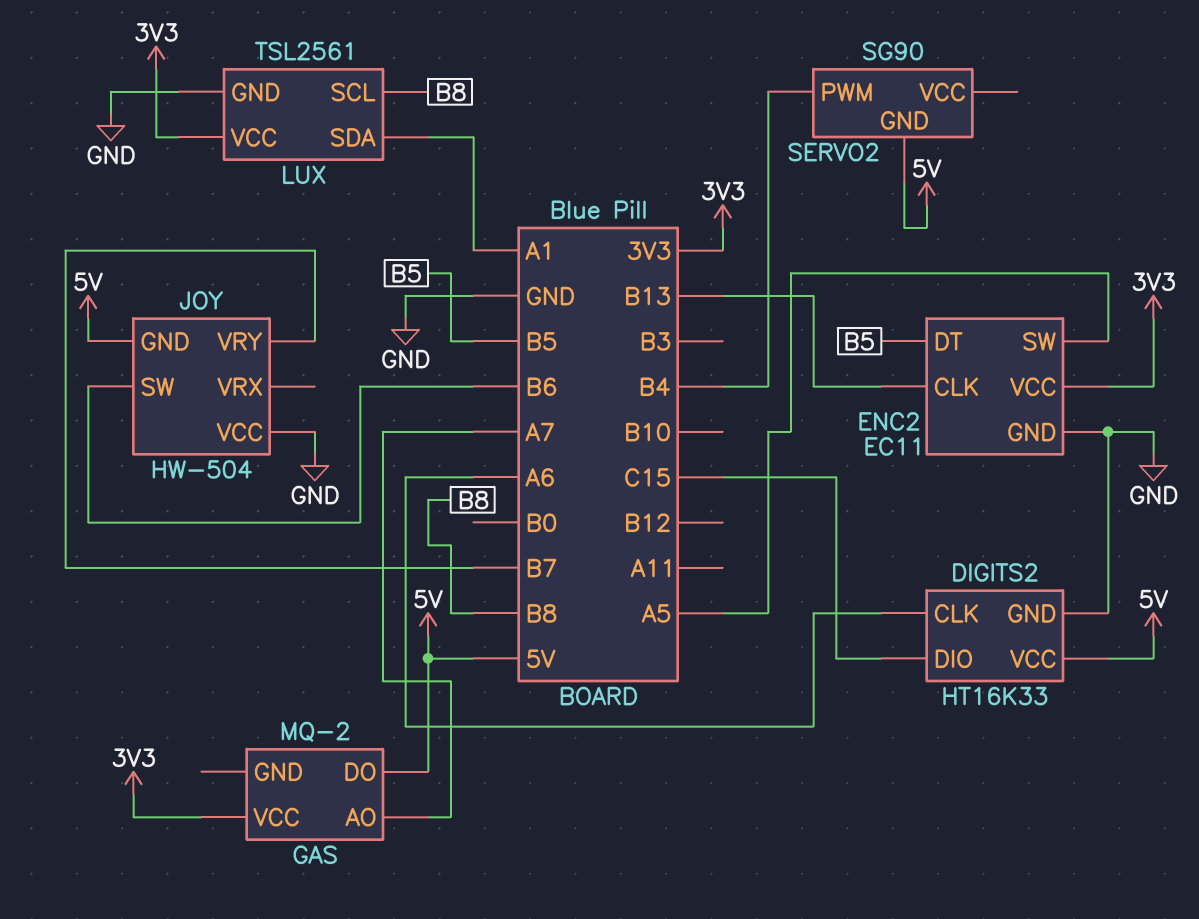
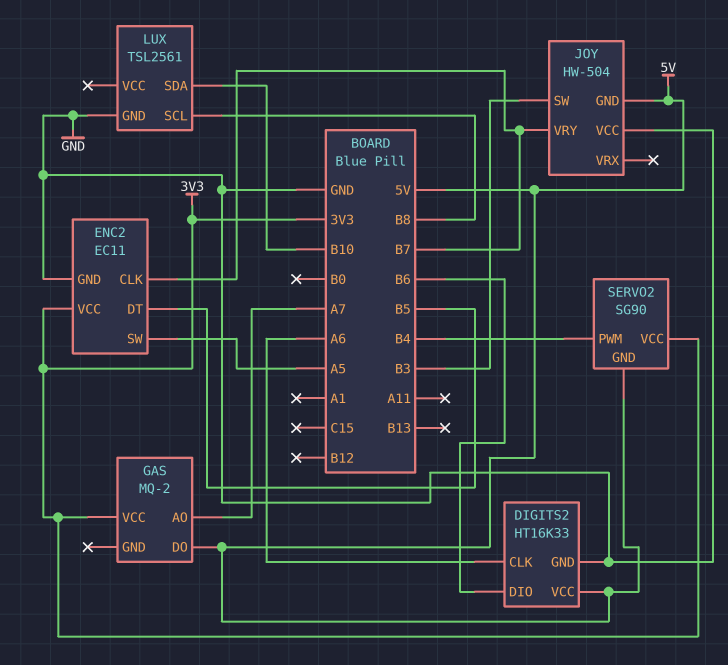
DIGITS2 pin DIO: C15 -> B6
ENC2 pin CLK: B13 -> B7
JOY pin SW: B6 -> B3
LUX pin SDA: A1 -> B10
LUX pin VCC: 3V3 -> none
SERVO2 pin VCC: none -> 3V3

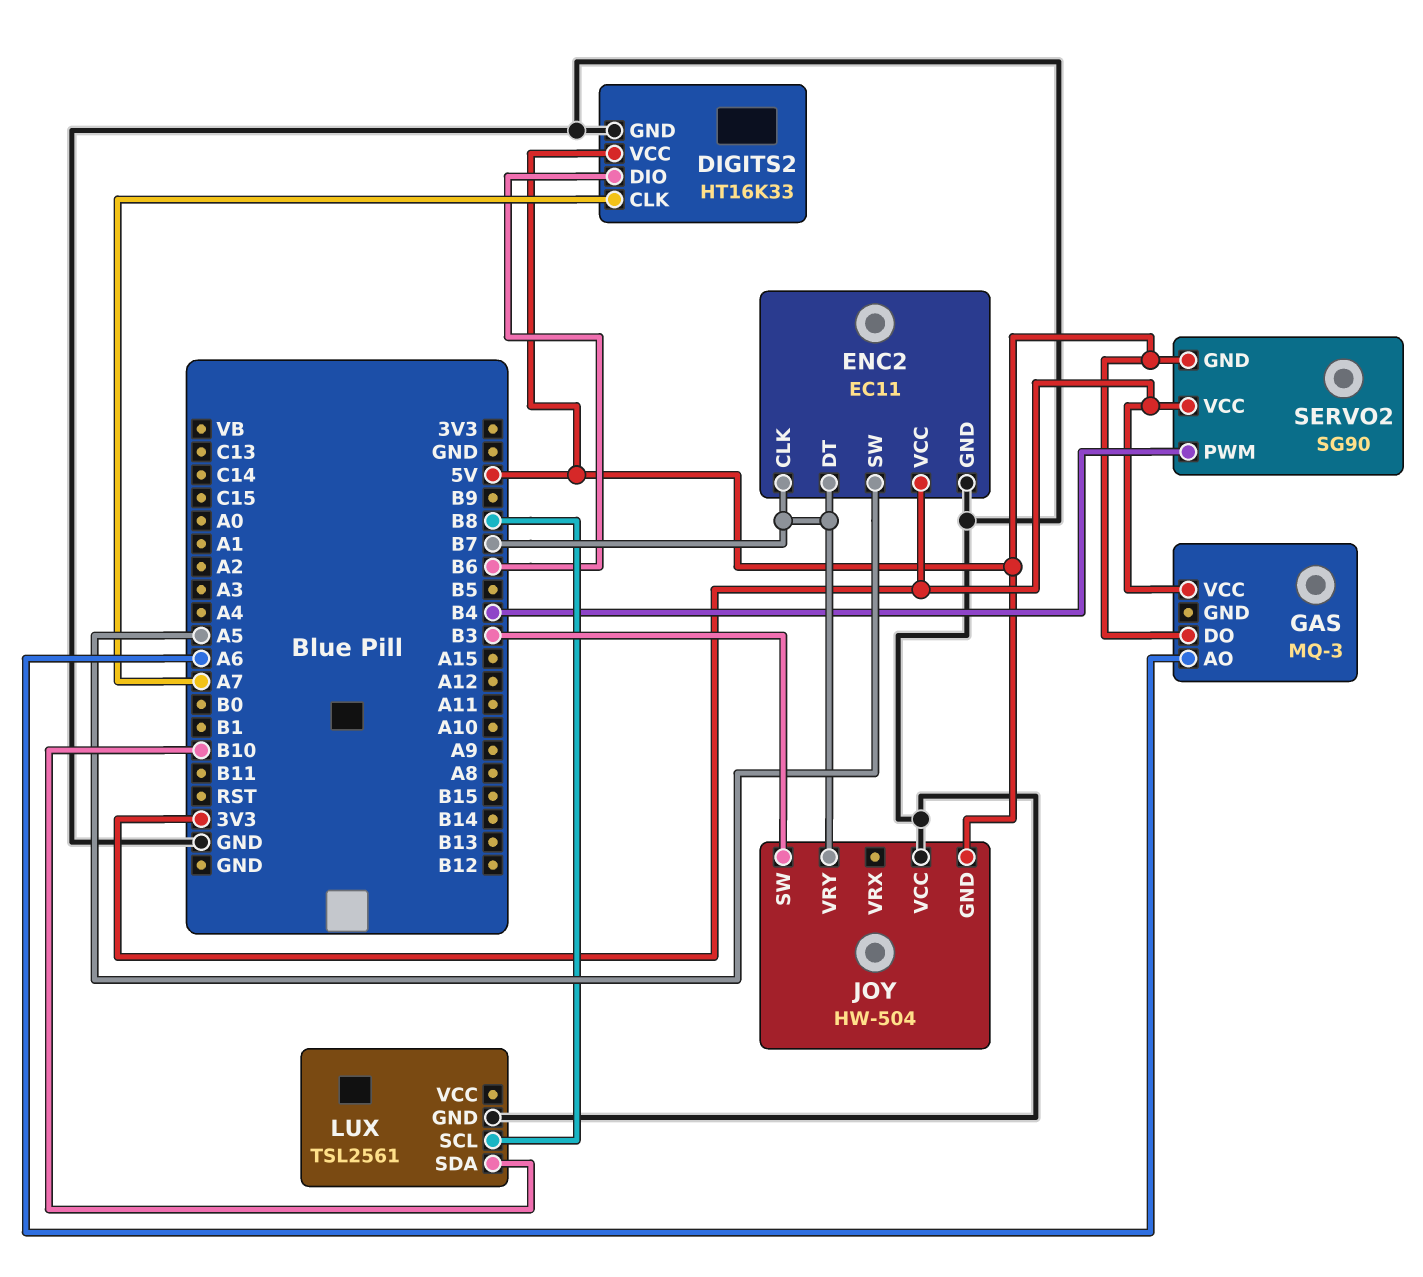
DIGITS2 pin CLK: A6 -> A7
ENC2 pin DT: B5 -> B7
GAS: MQ-2 -> MQ-3
GAS pin AO: A7 -> A6

